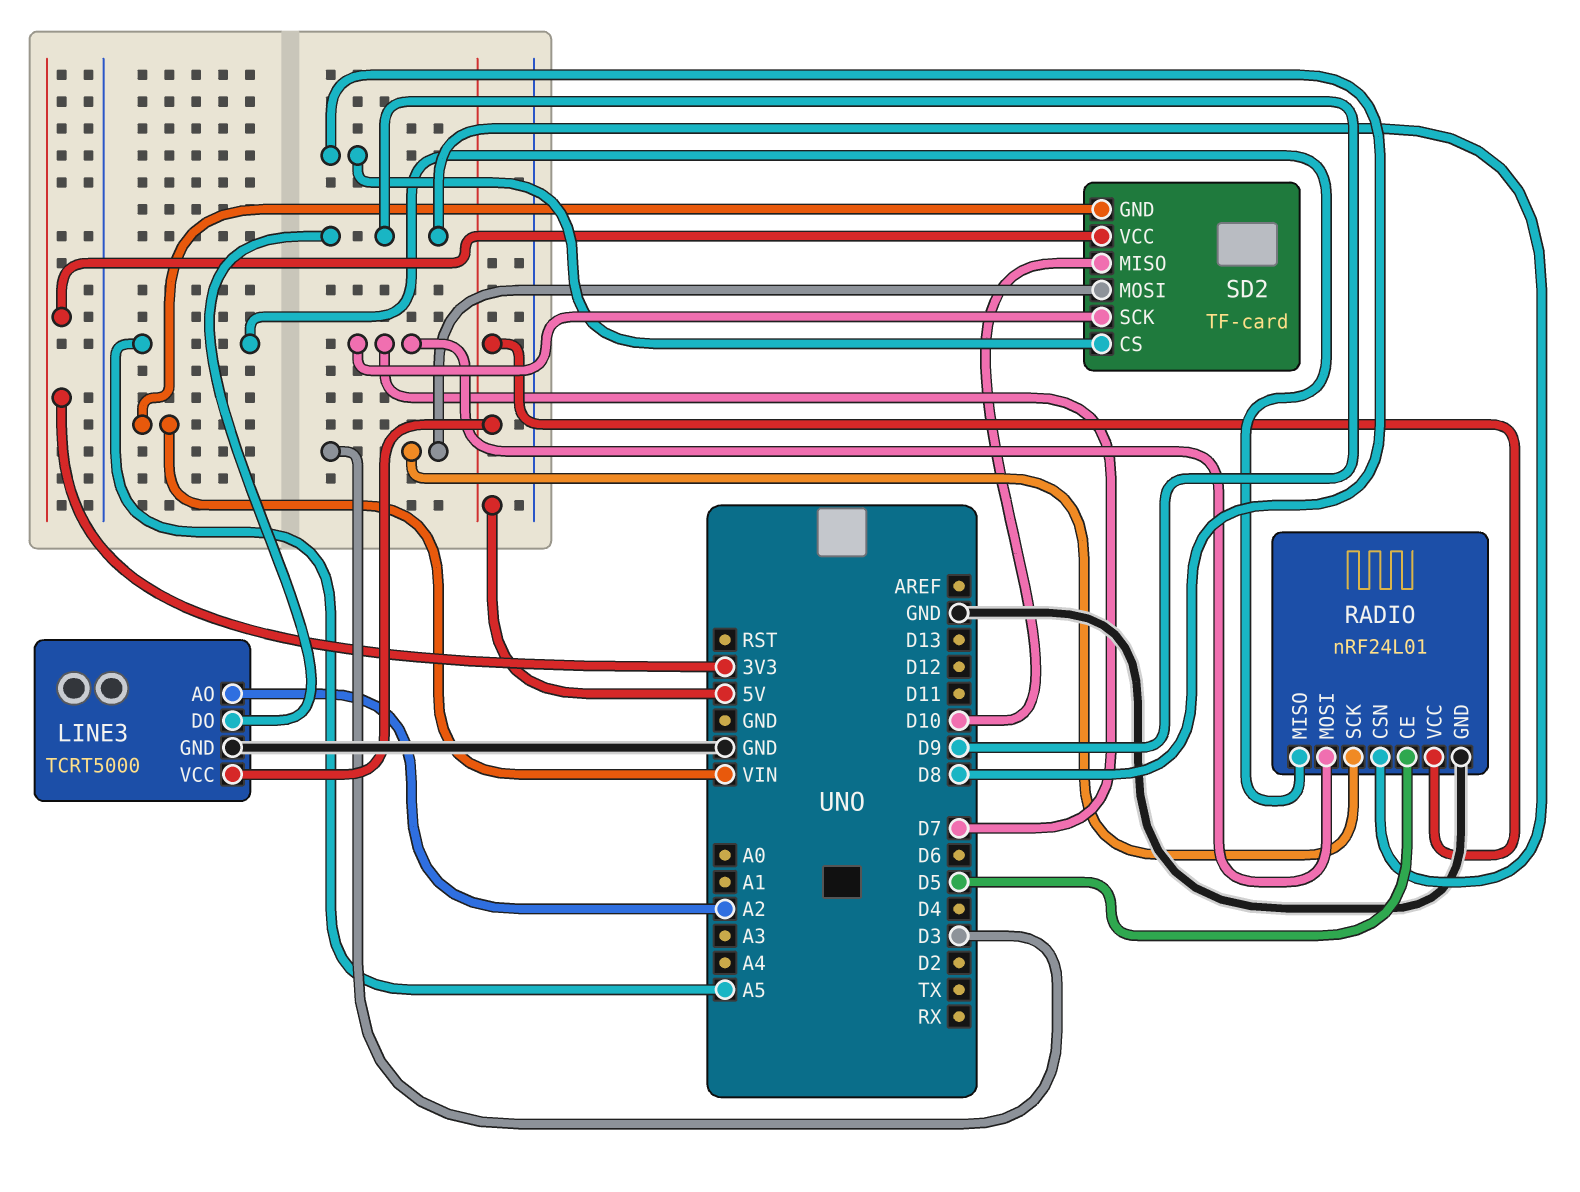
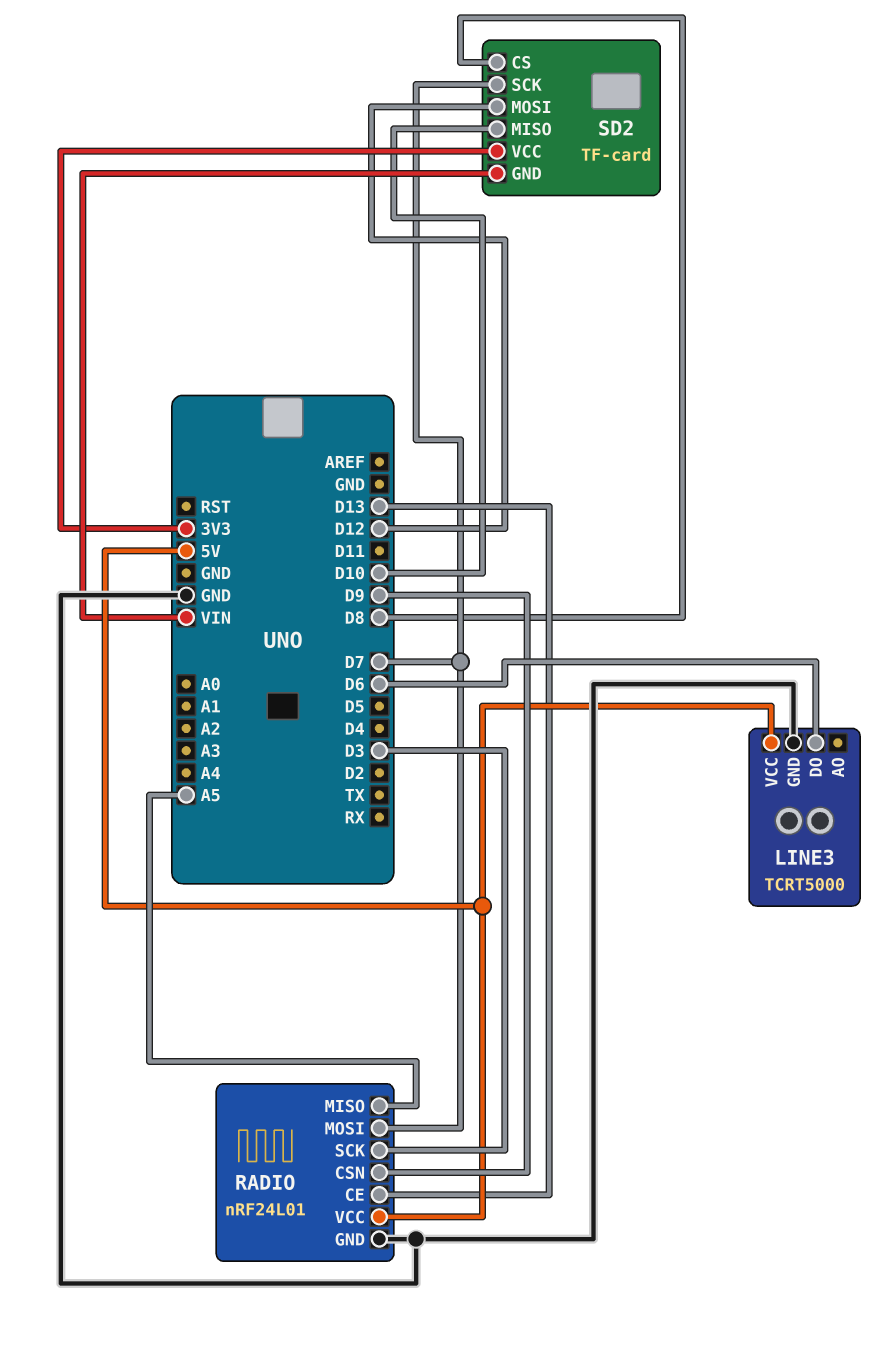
LINE3 pin AO: A2 -> none
LINE3 pin DO: D9 -> D6
RADIO pin CE: D5 -> D13
SD2 pin MOSI: D3 -> D12

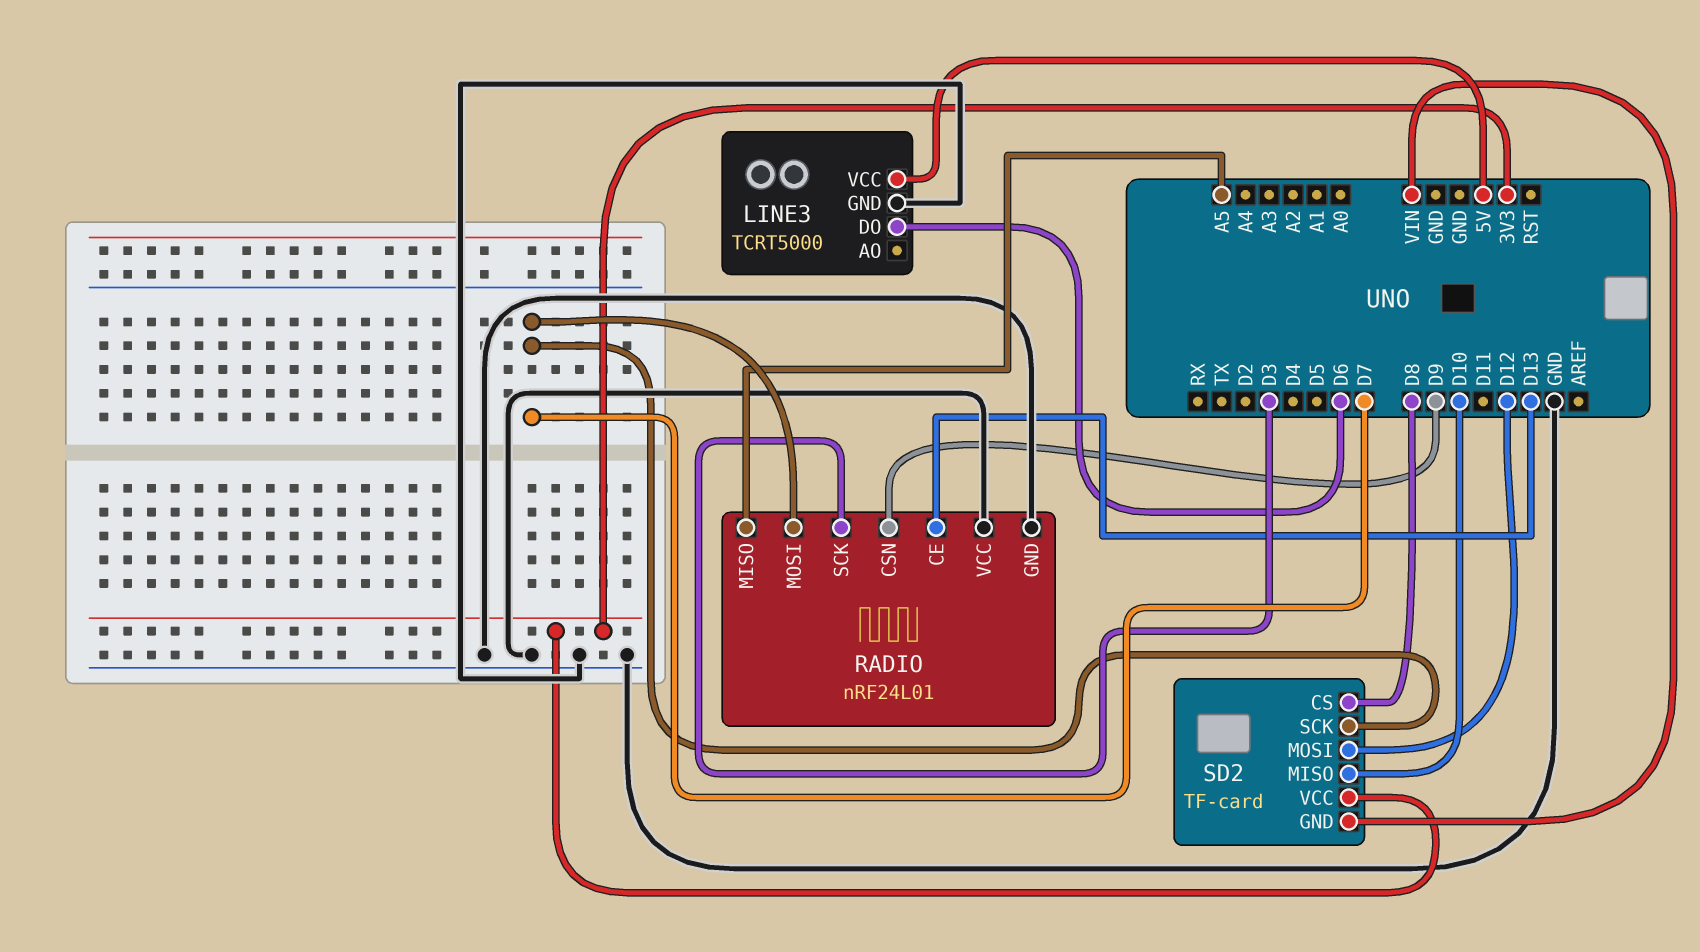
RADIO pin VCC: 5V -> GND

